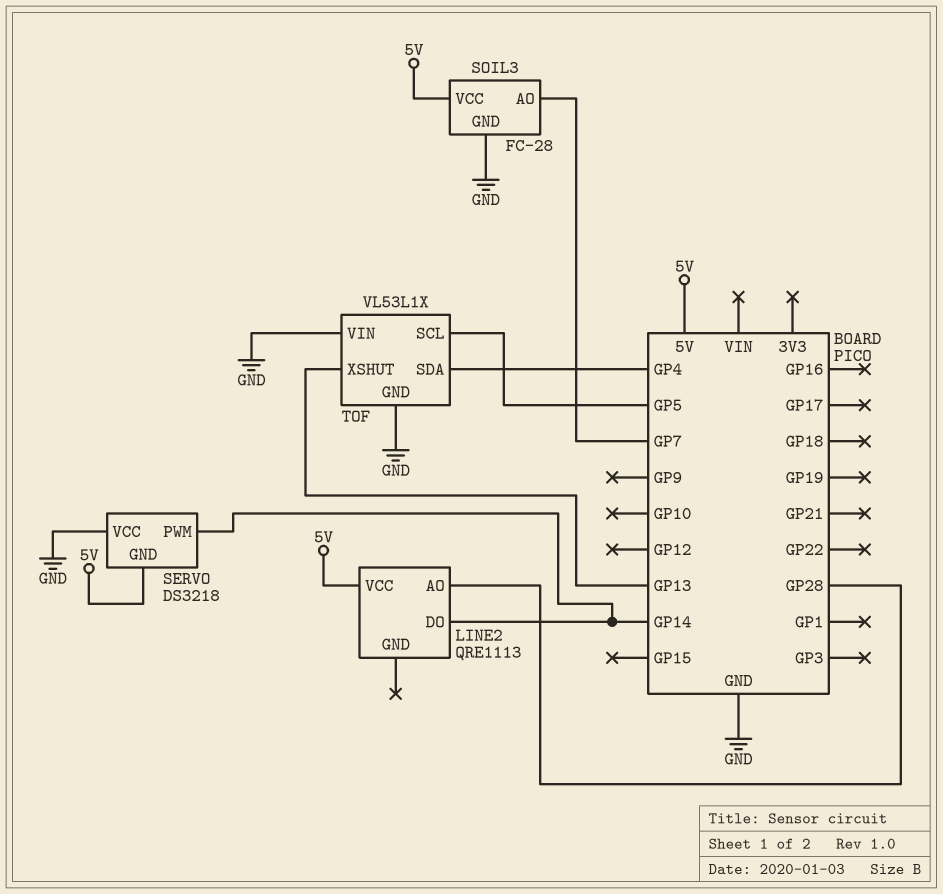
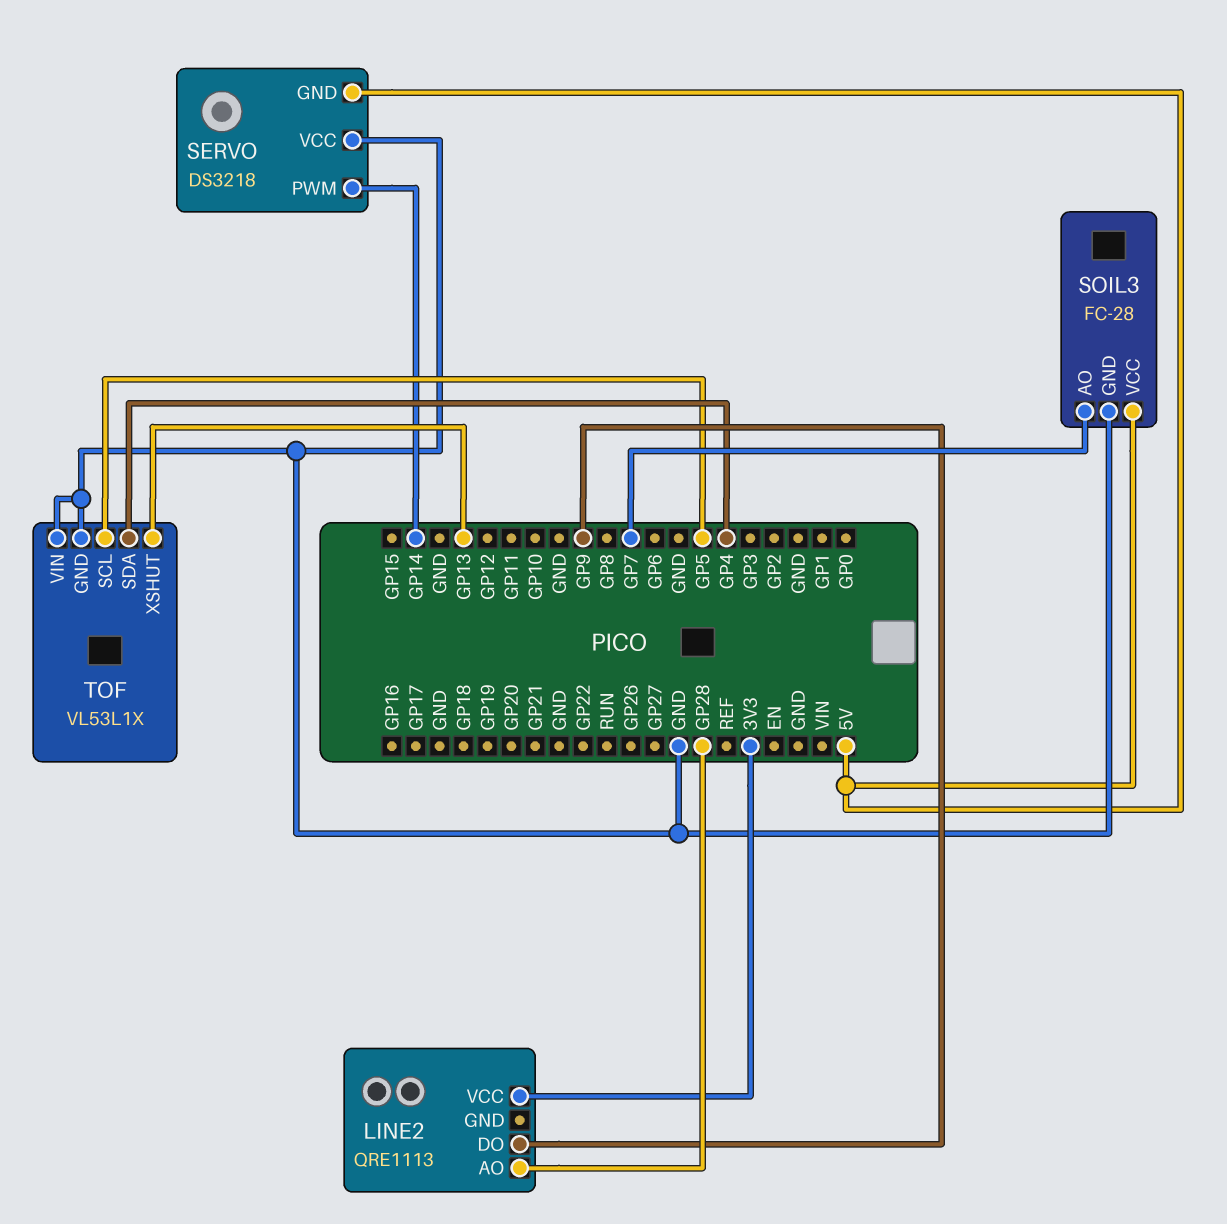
LINE2 pin DO: GP14 -> GP9
LINE2 pin VCC: 5V -> 3V3

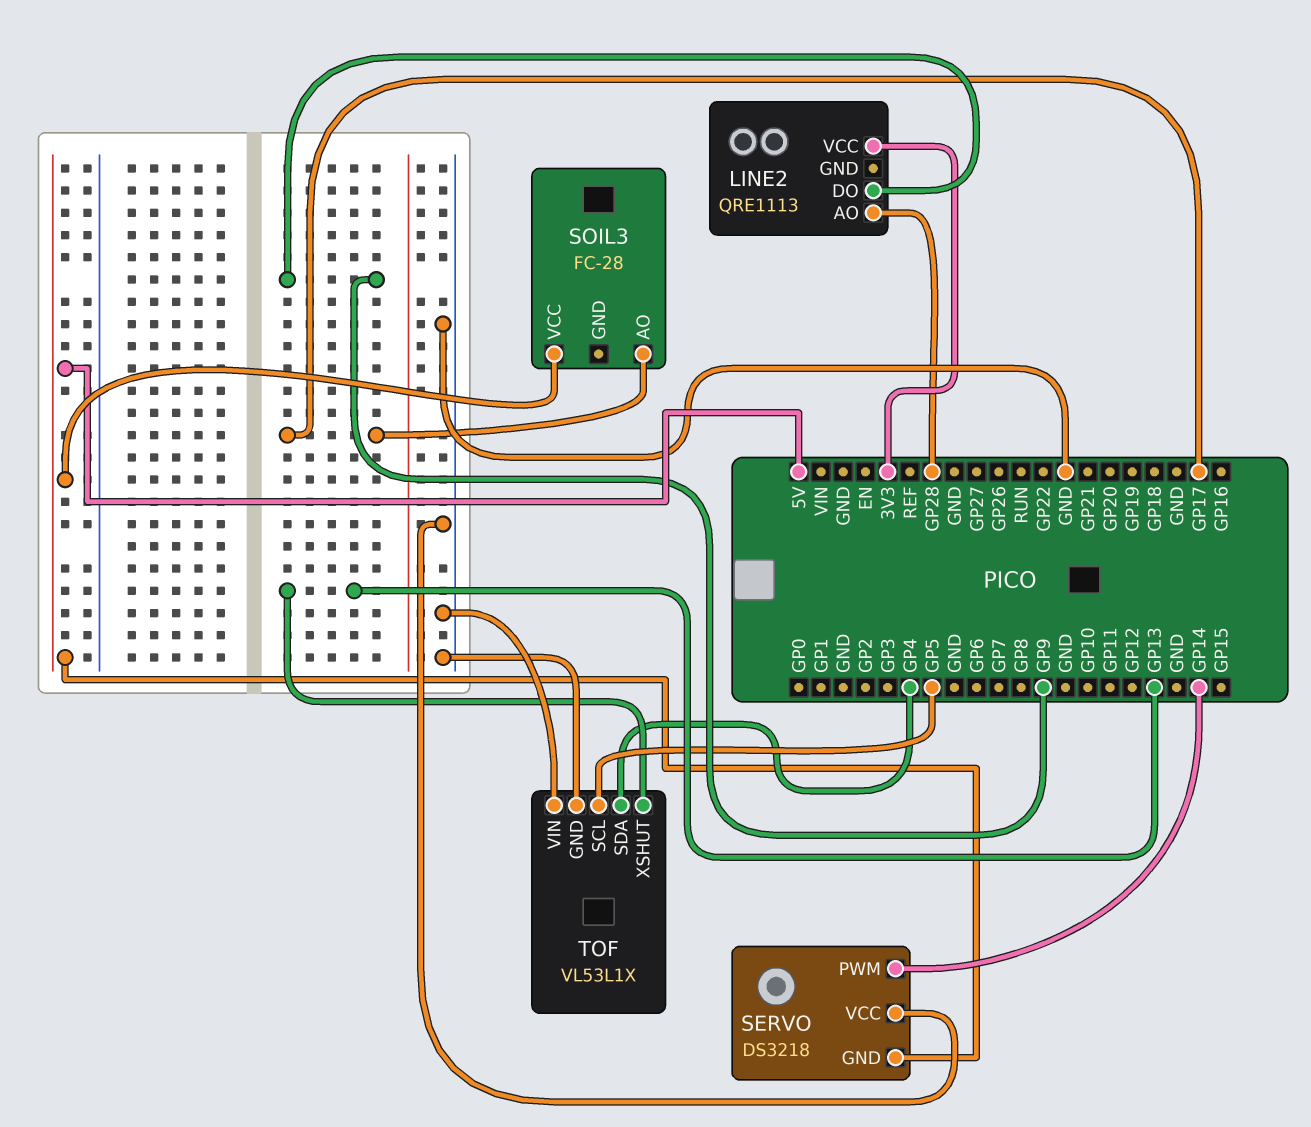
SOIL3 pin AO: GP7 -> GP17
SOIL3 pin GND: GND -> none

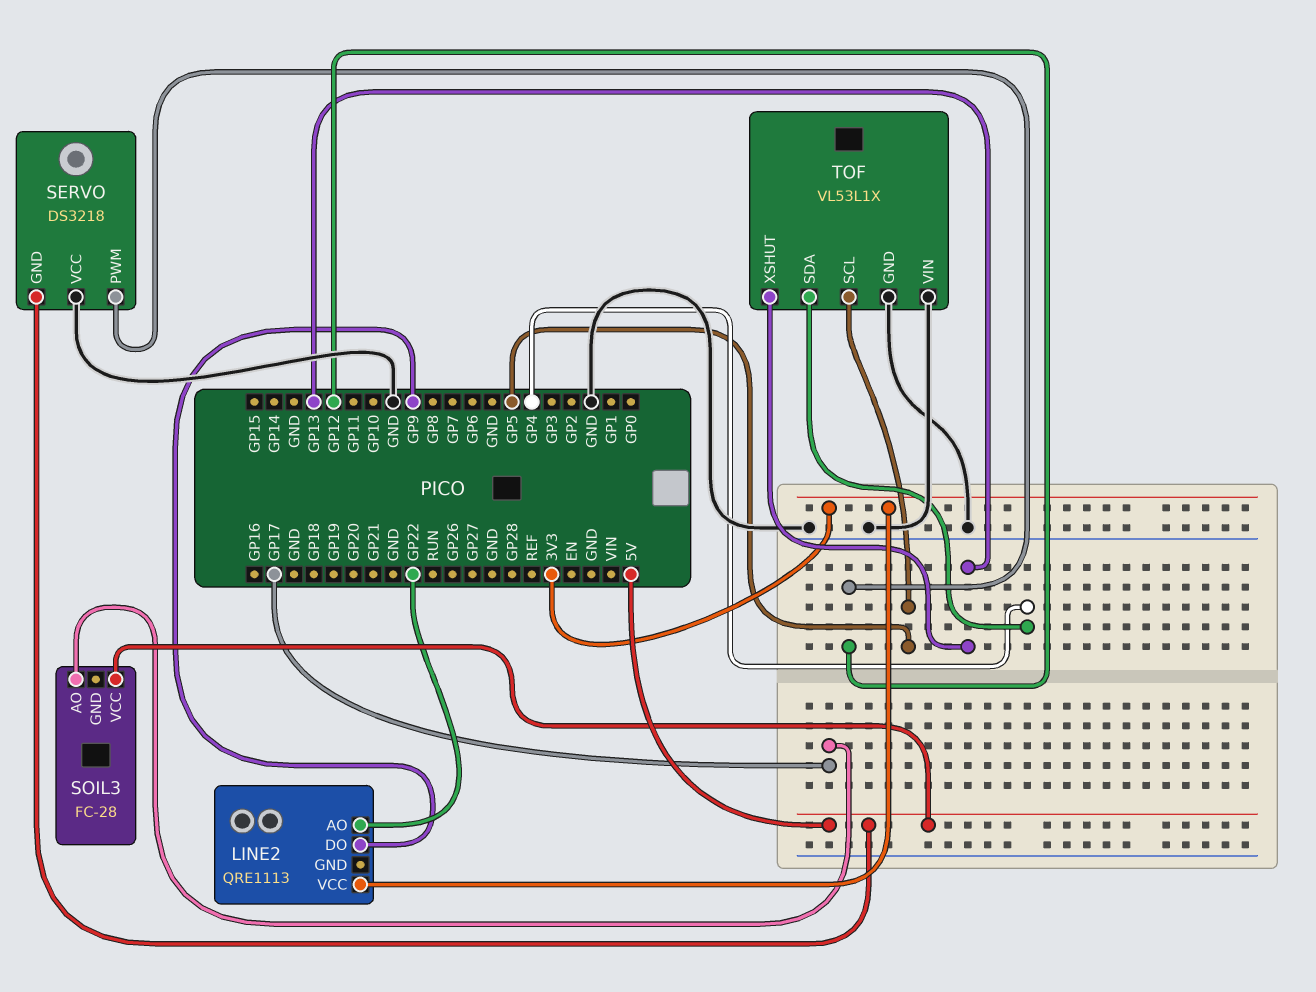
LINE2 pin AO: GP28 -> GP22
SERVO pin PWM: GP14 -> GP12

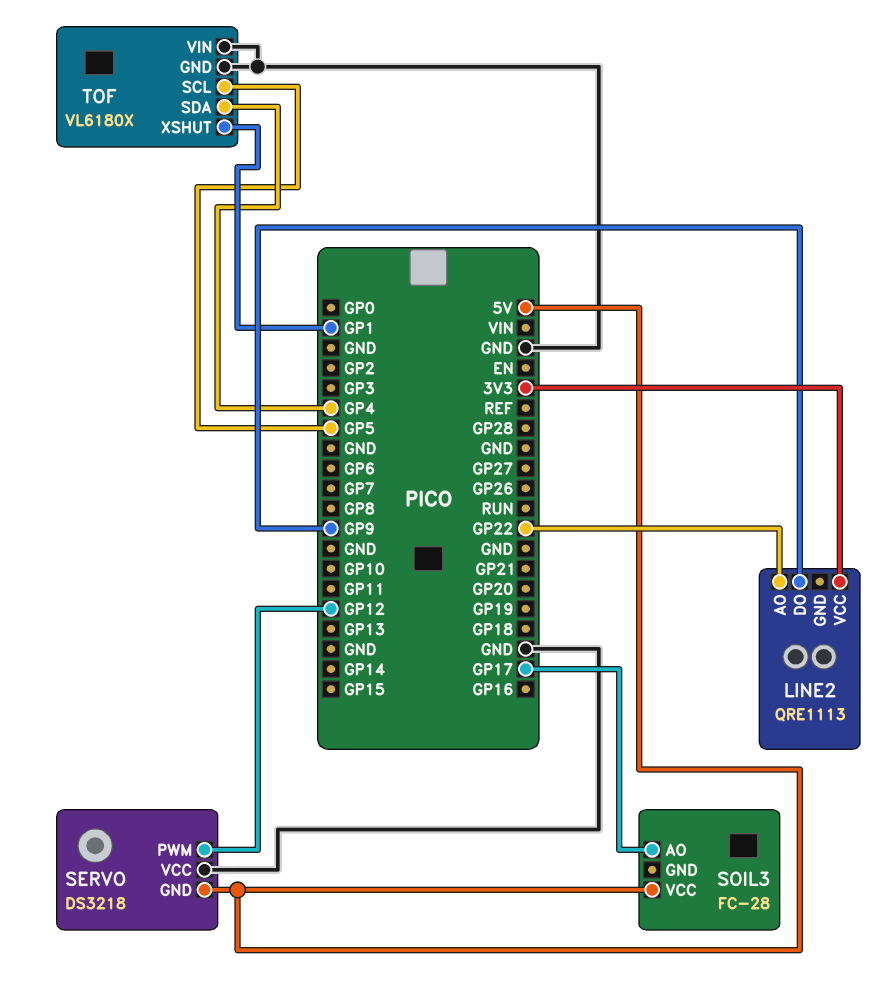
TOF: VL53L1X -> VL6180X
TOF pin XSHUT: GP13 -> GP1

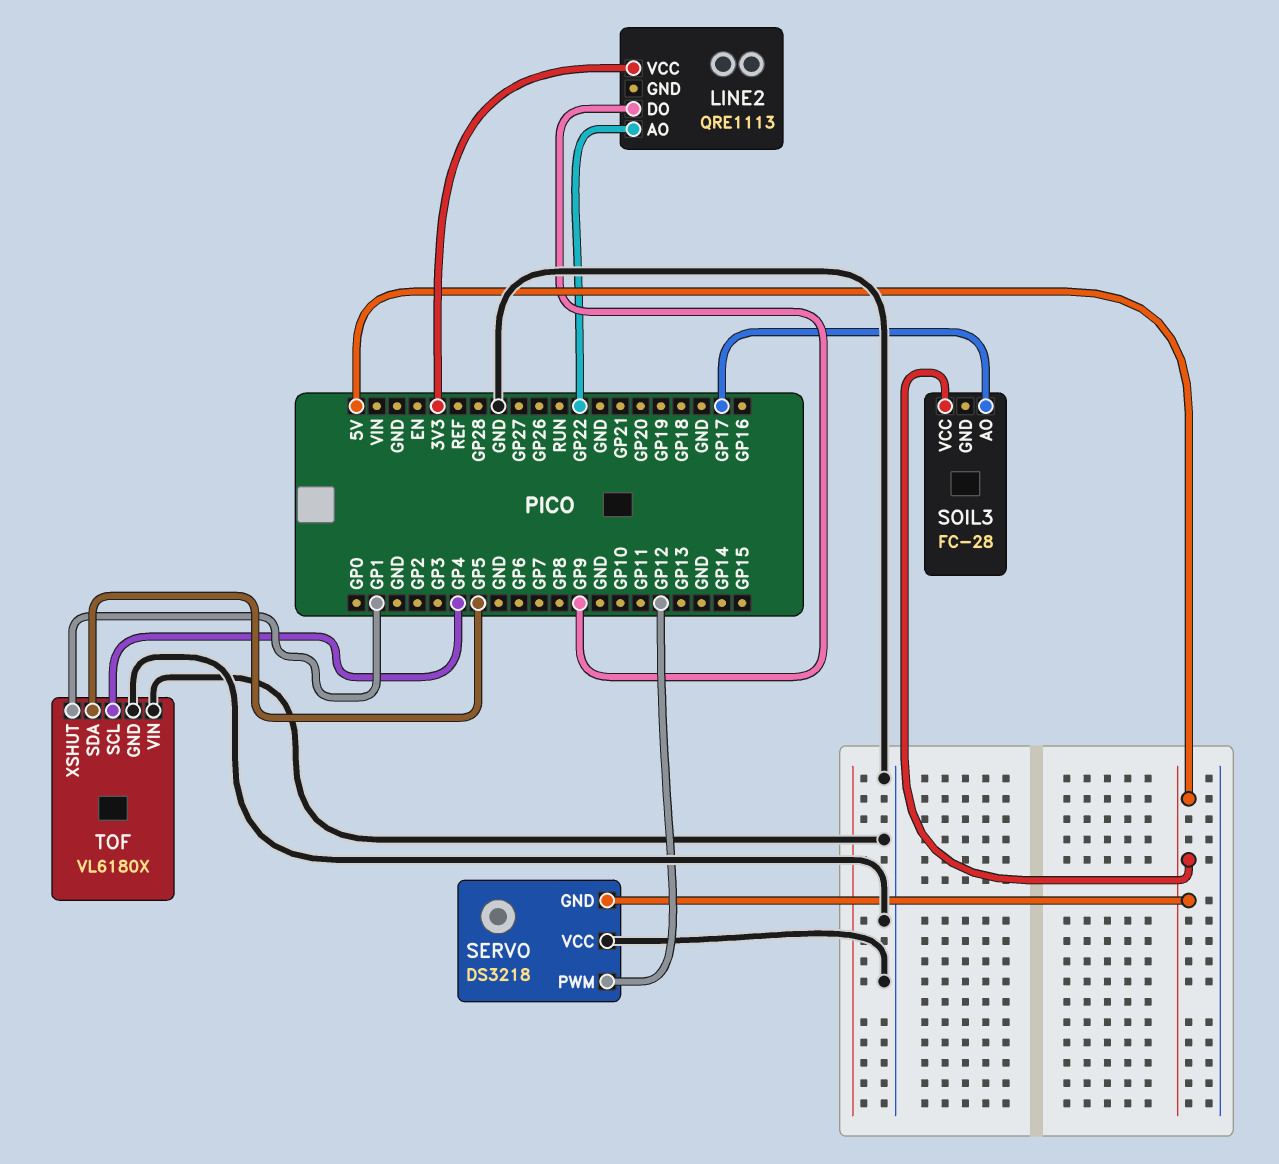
TOF pin SCL: GP5 -> GP4
TOF pin SDA: GP4 -> GP5

